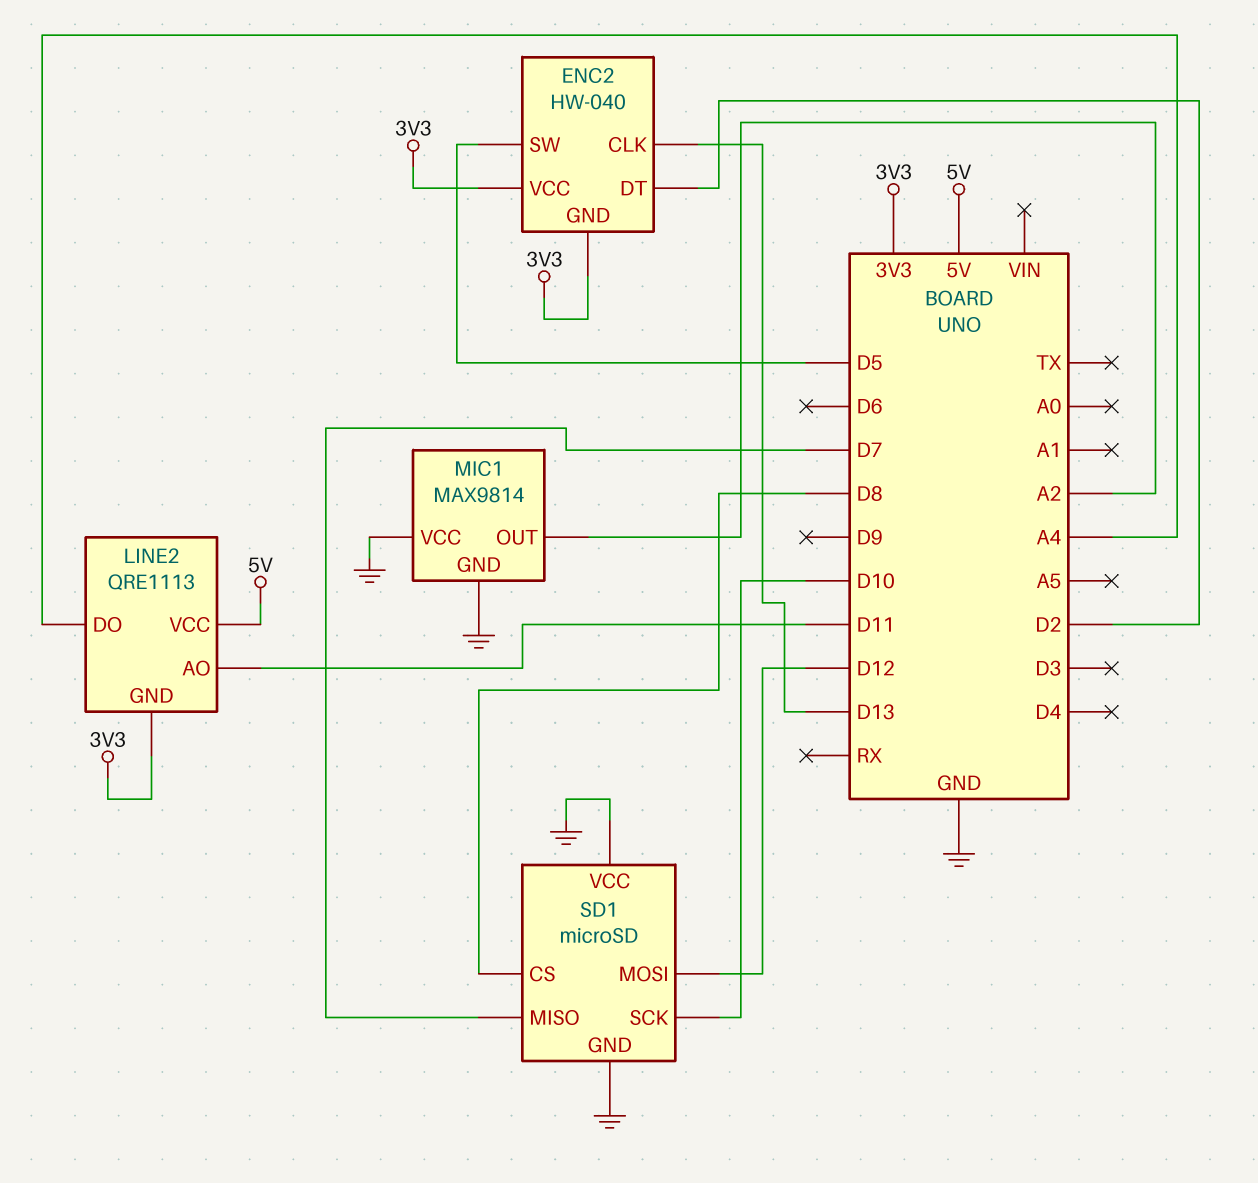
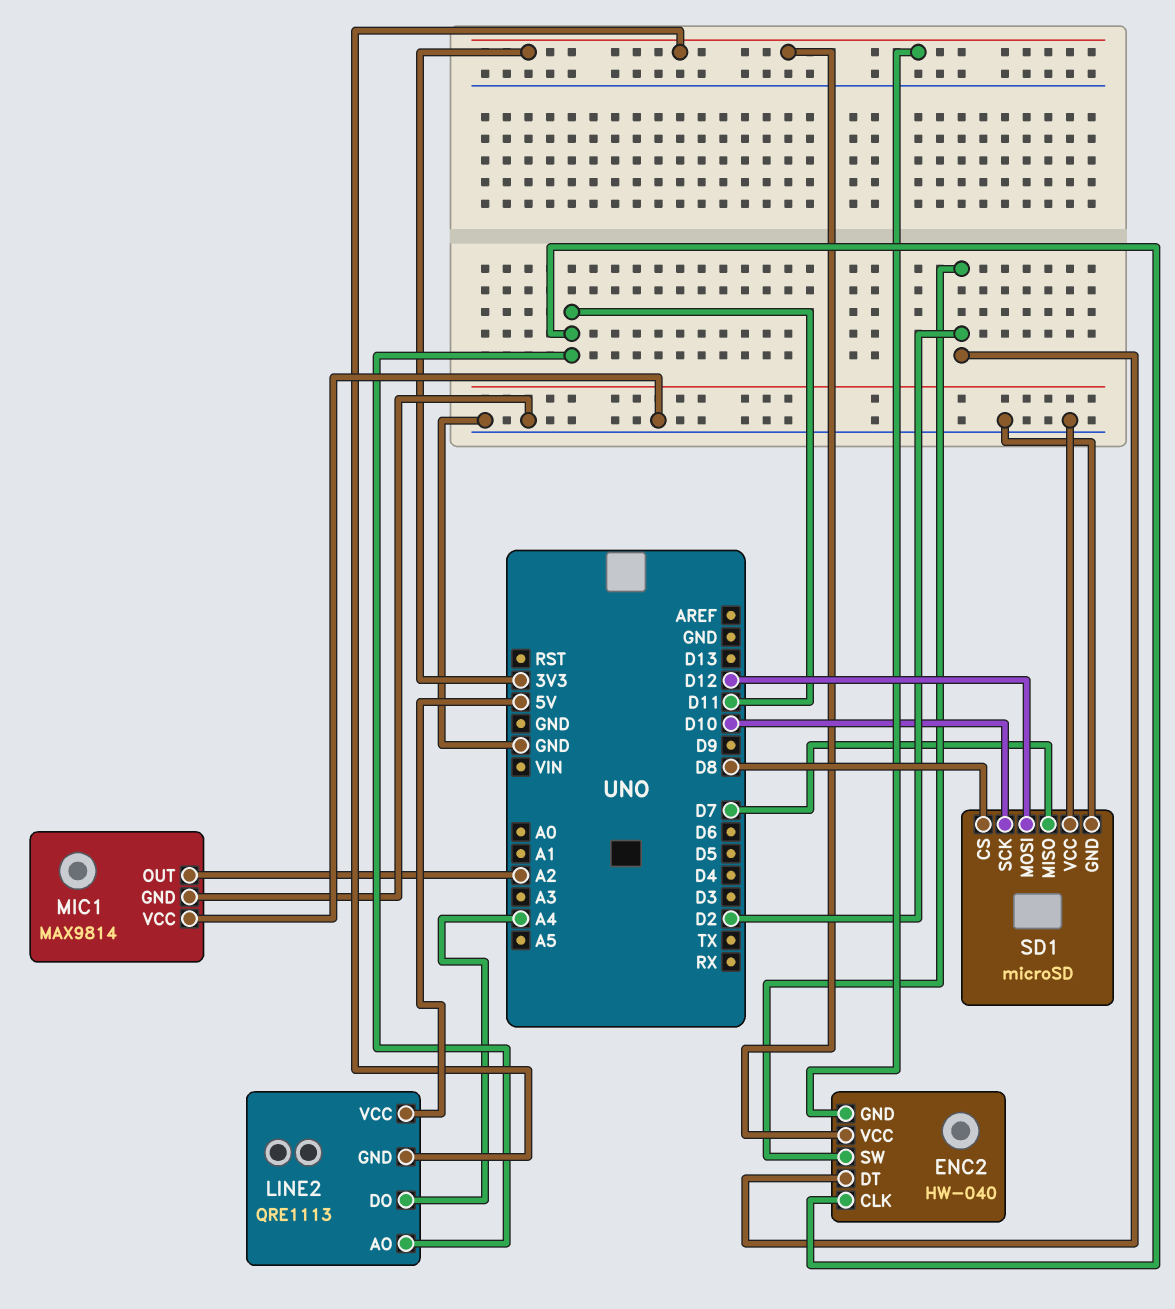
ENC2 pin CLK: D13 -> D11
ENC2 pin SW: D5 -> D2

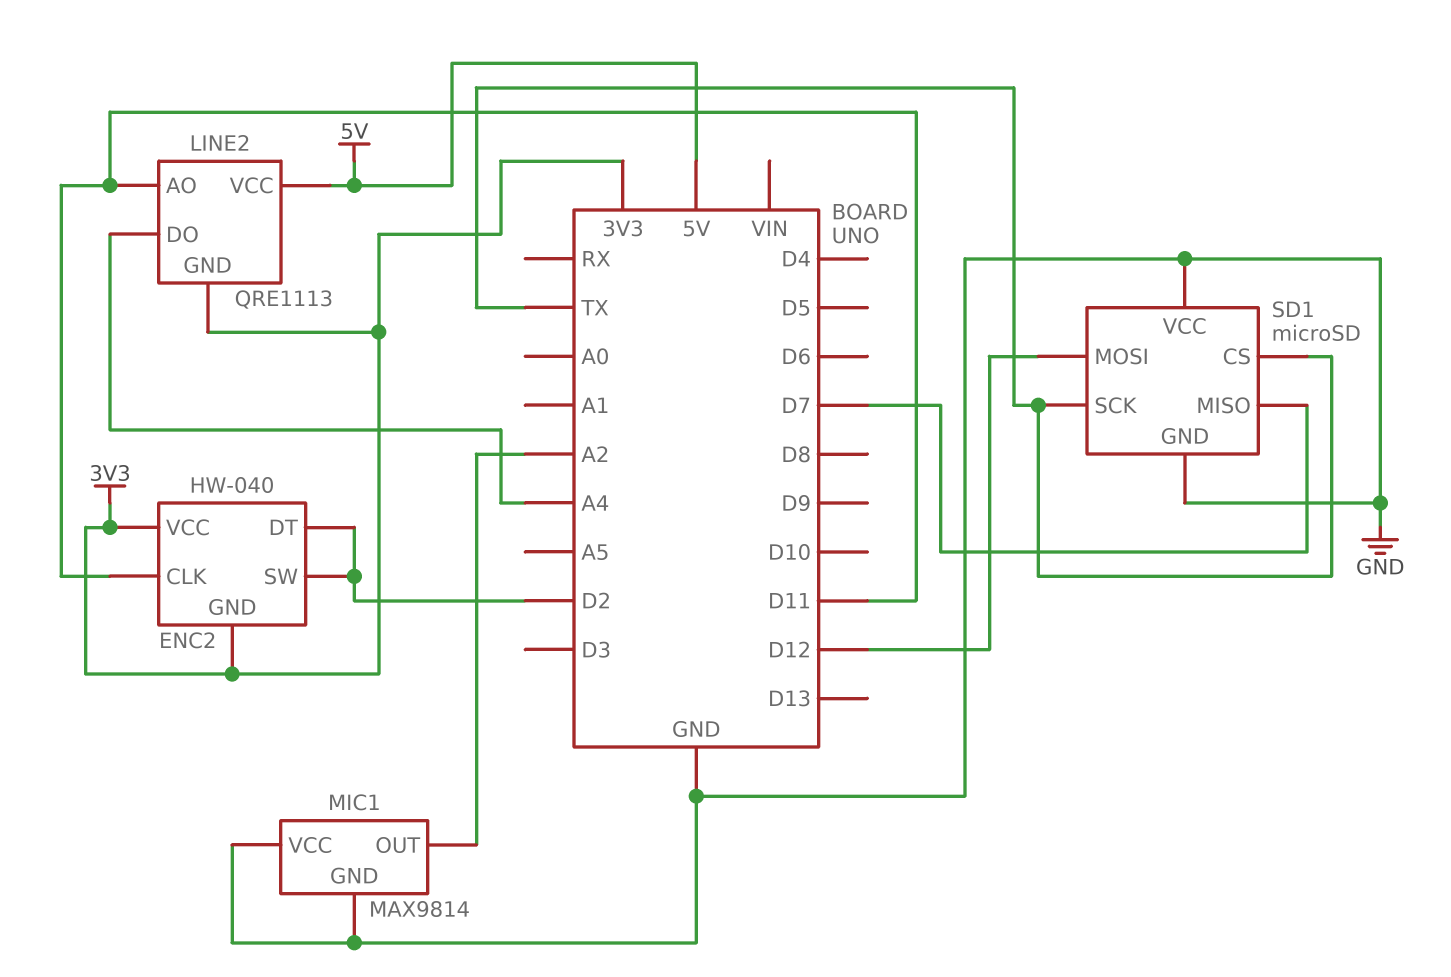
SD1 pin CS: D8 -> TX
SD1 pin SCK: D10 -> TX

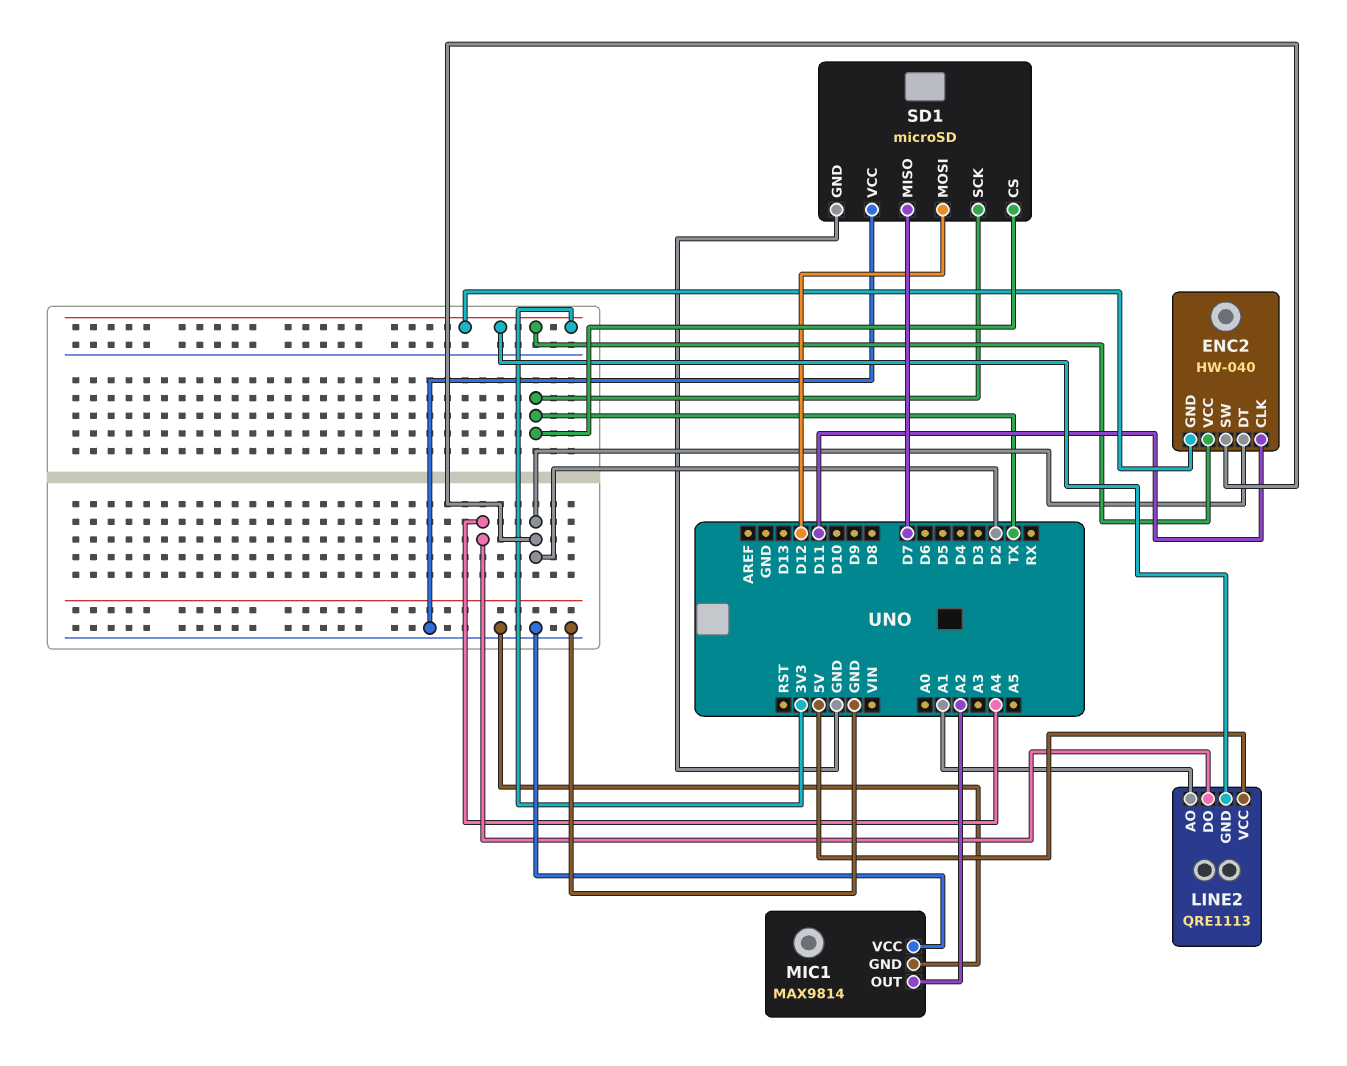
LINE2 pin AO: D11 -> A1

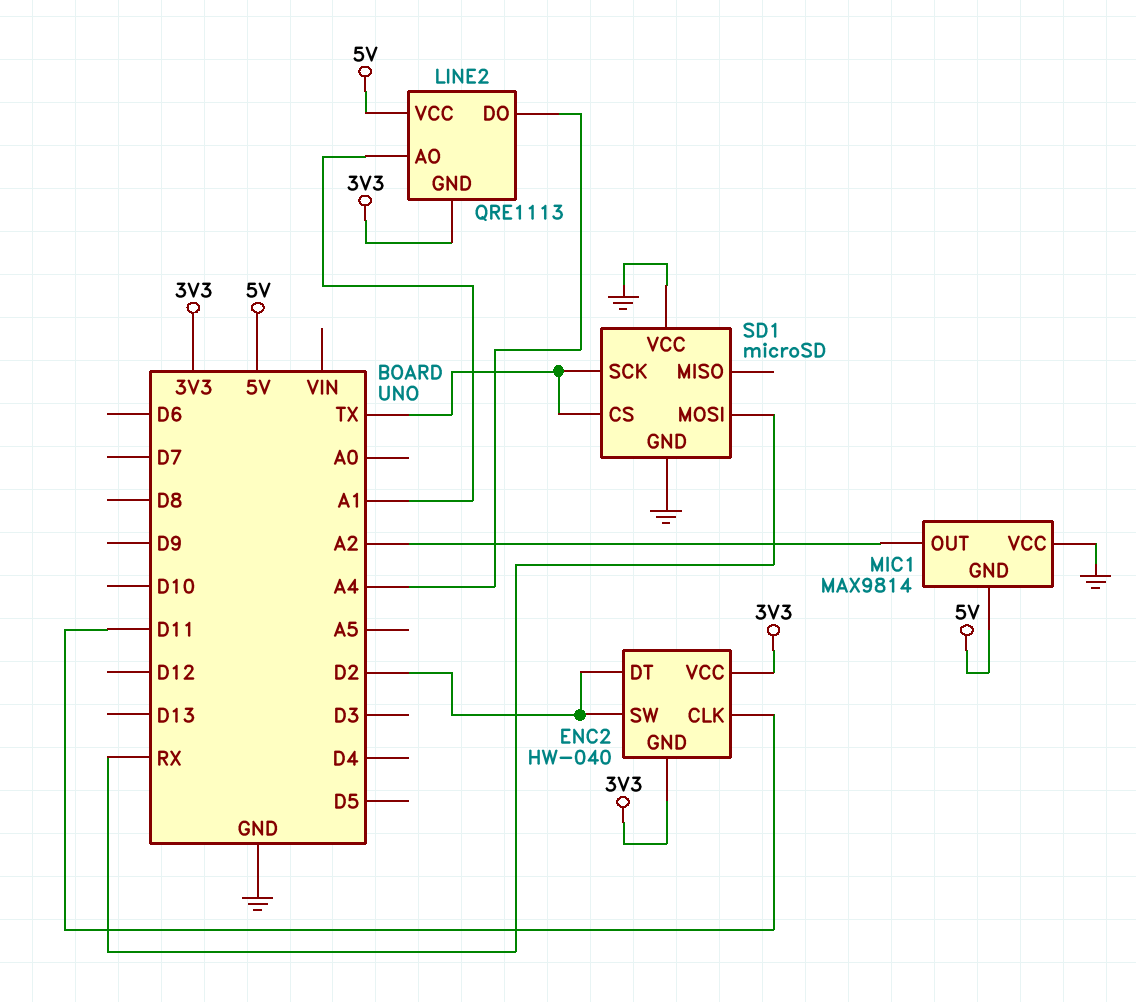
MIC1 pin GND: GND -> 5V
SD1 pin MISO: D7 -> none
SD1 pin MOSI: D12 -> RX

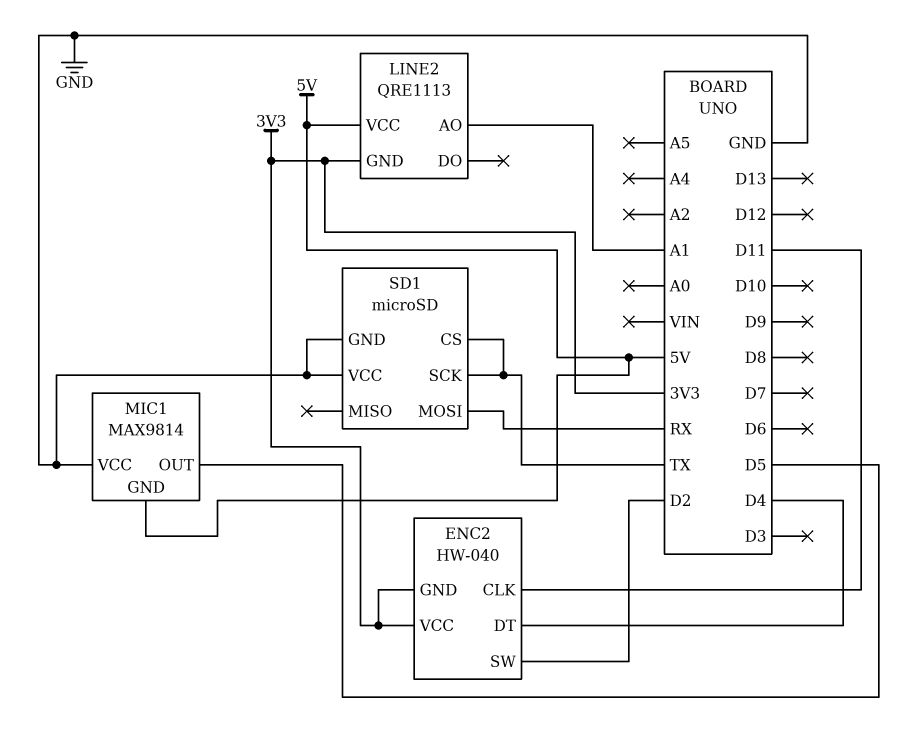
ENC2 pin DT: D2 -> D4
LINE2 pin DO: A4 -> none
MIC1 pin OUT: A2 -> D5

